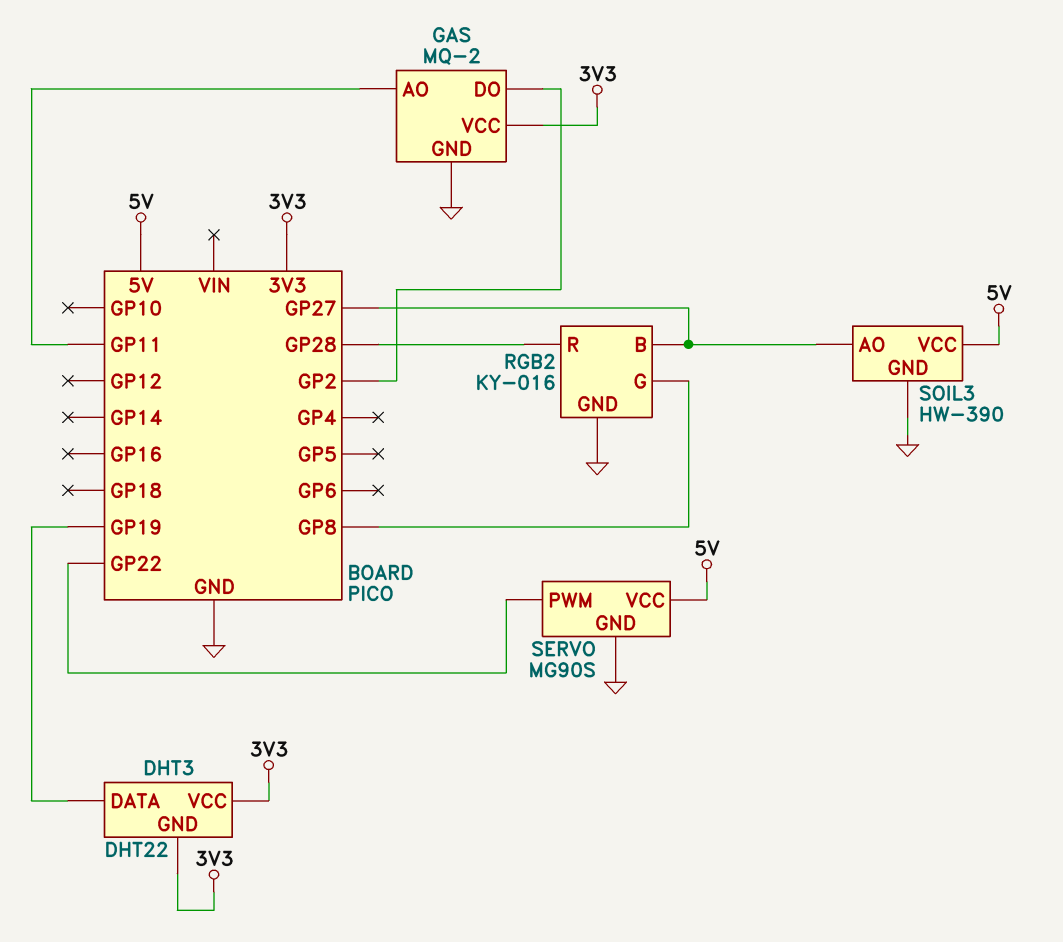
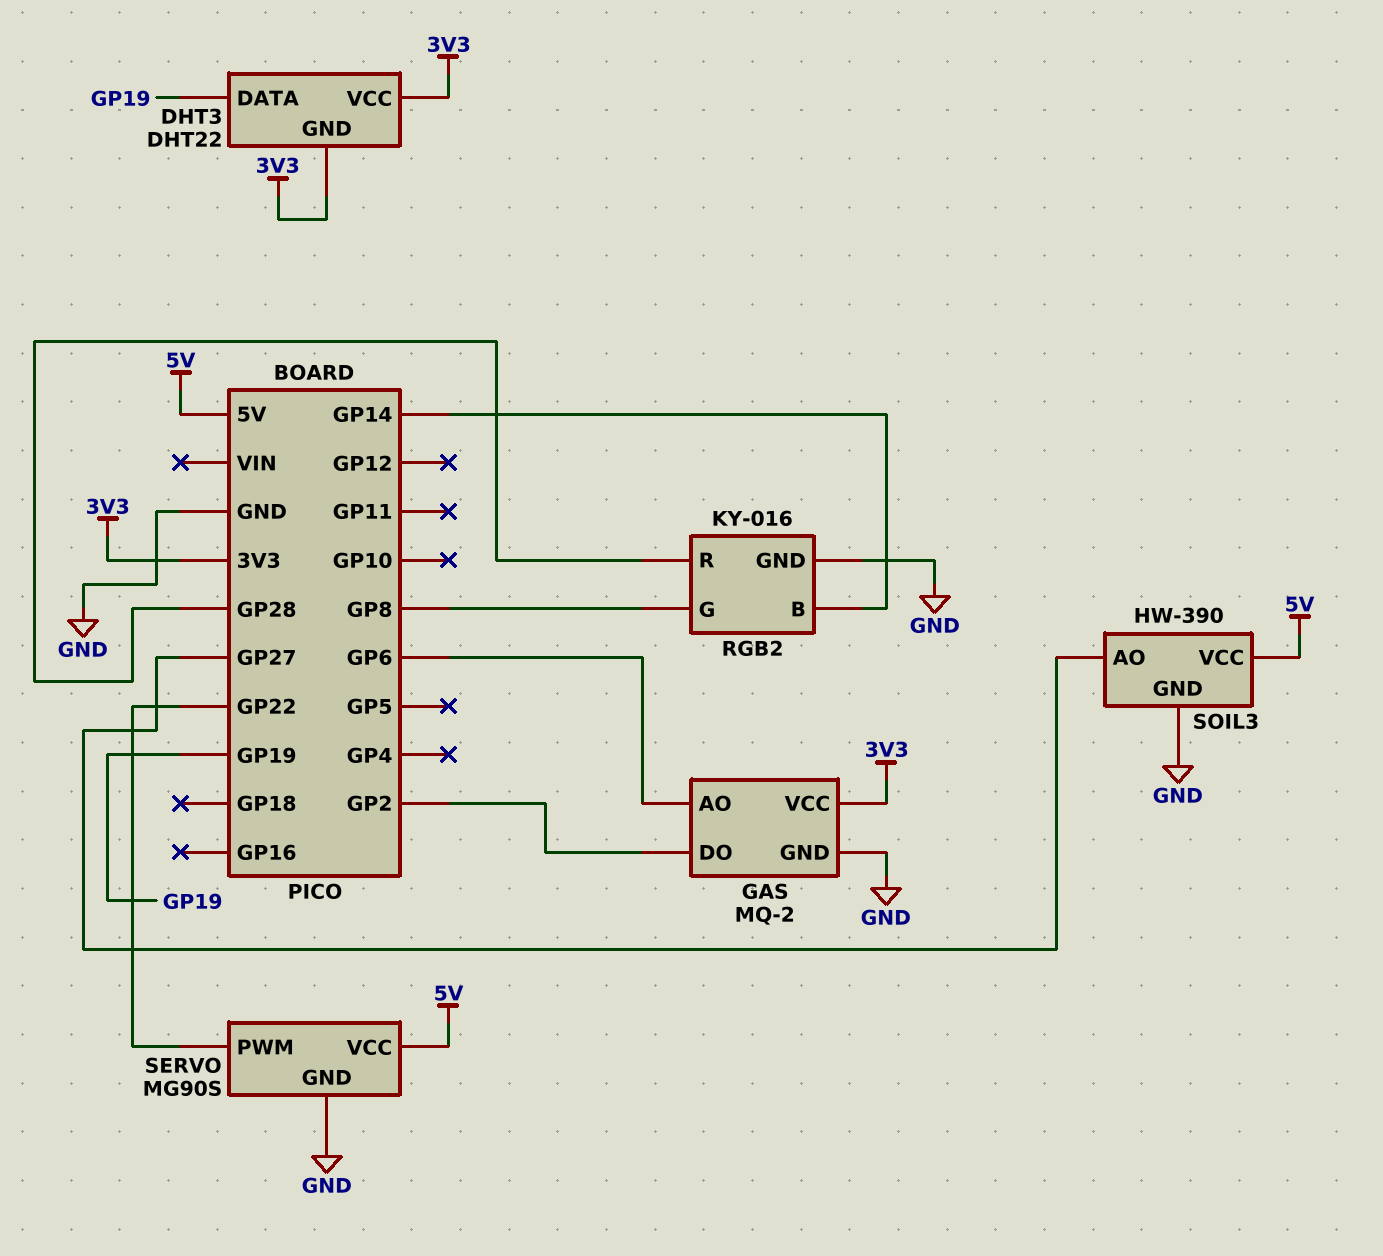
GAS pin AO: GP11 -> GP6
RGB2 pin B: GP27 -> GP14

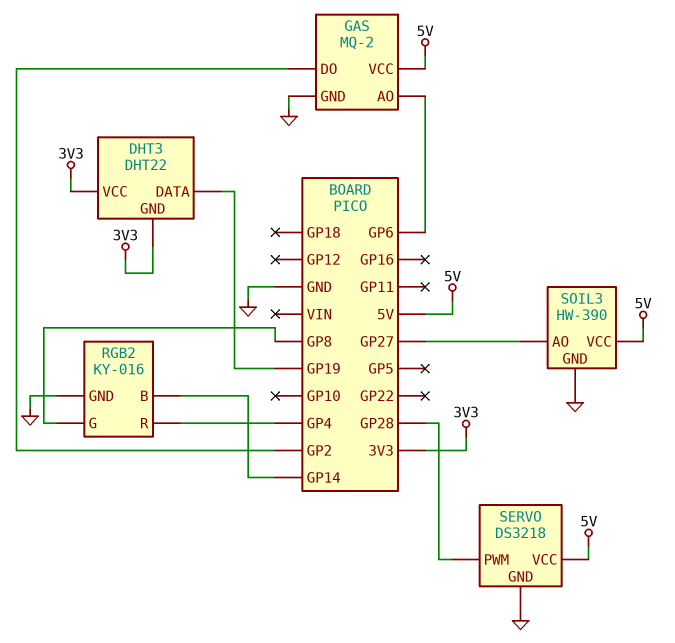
GAS pin VCC: 3V3 -> 5V
RGB2 pin R: GP28 -> GP4
SERVO: MG90S -> DS3218
SERVO pin PWM: GP22 -> GP28

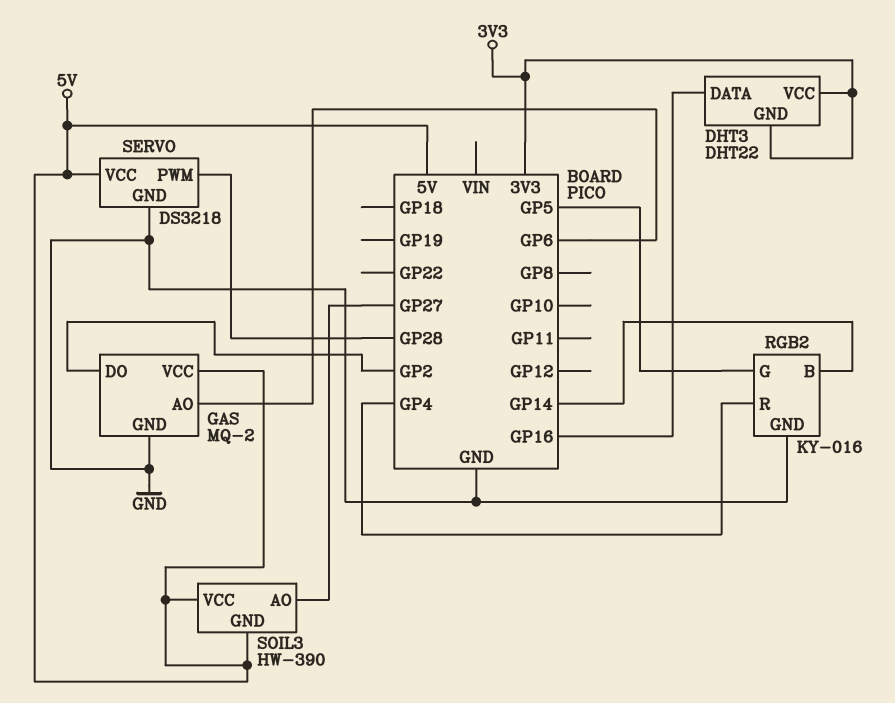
DHT3 pin DATA: GP19 -> GP16
RGB2 pin G: GP8 -> GP5
SOIL3 pin GND: GND -> 5V

